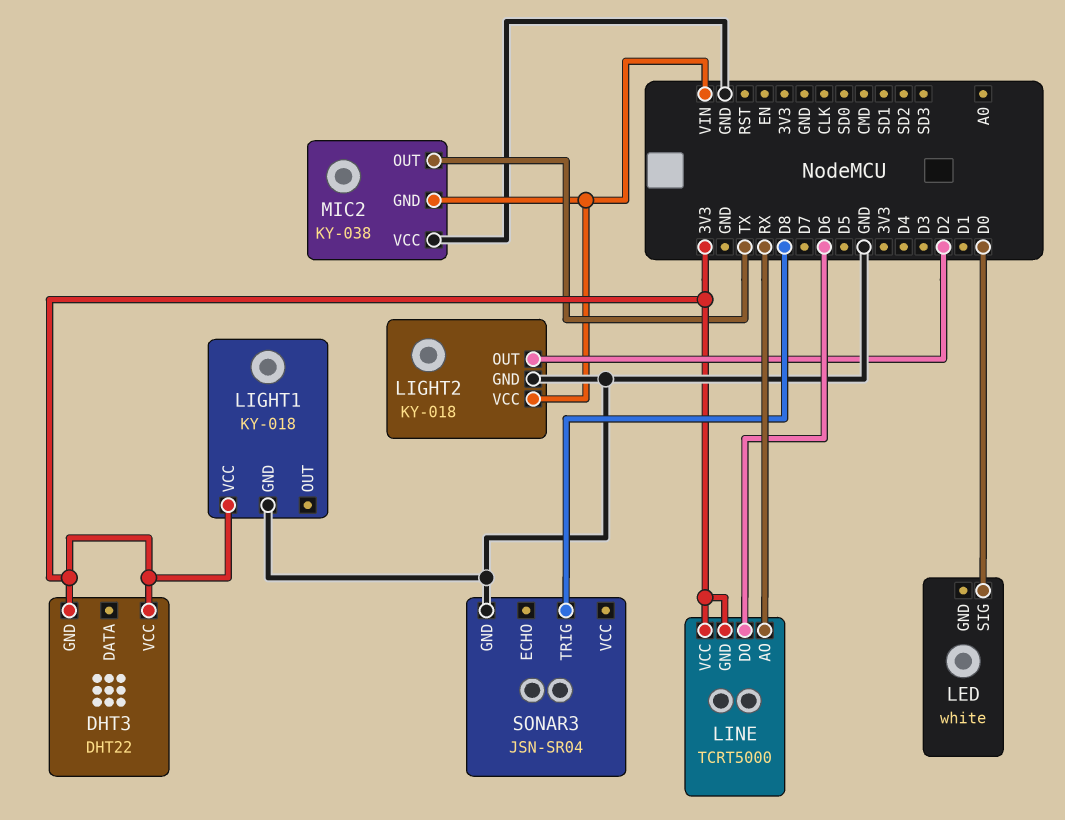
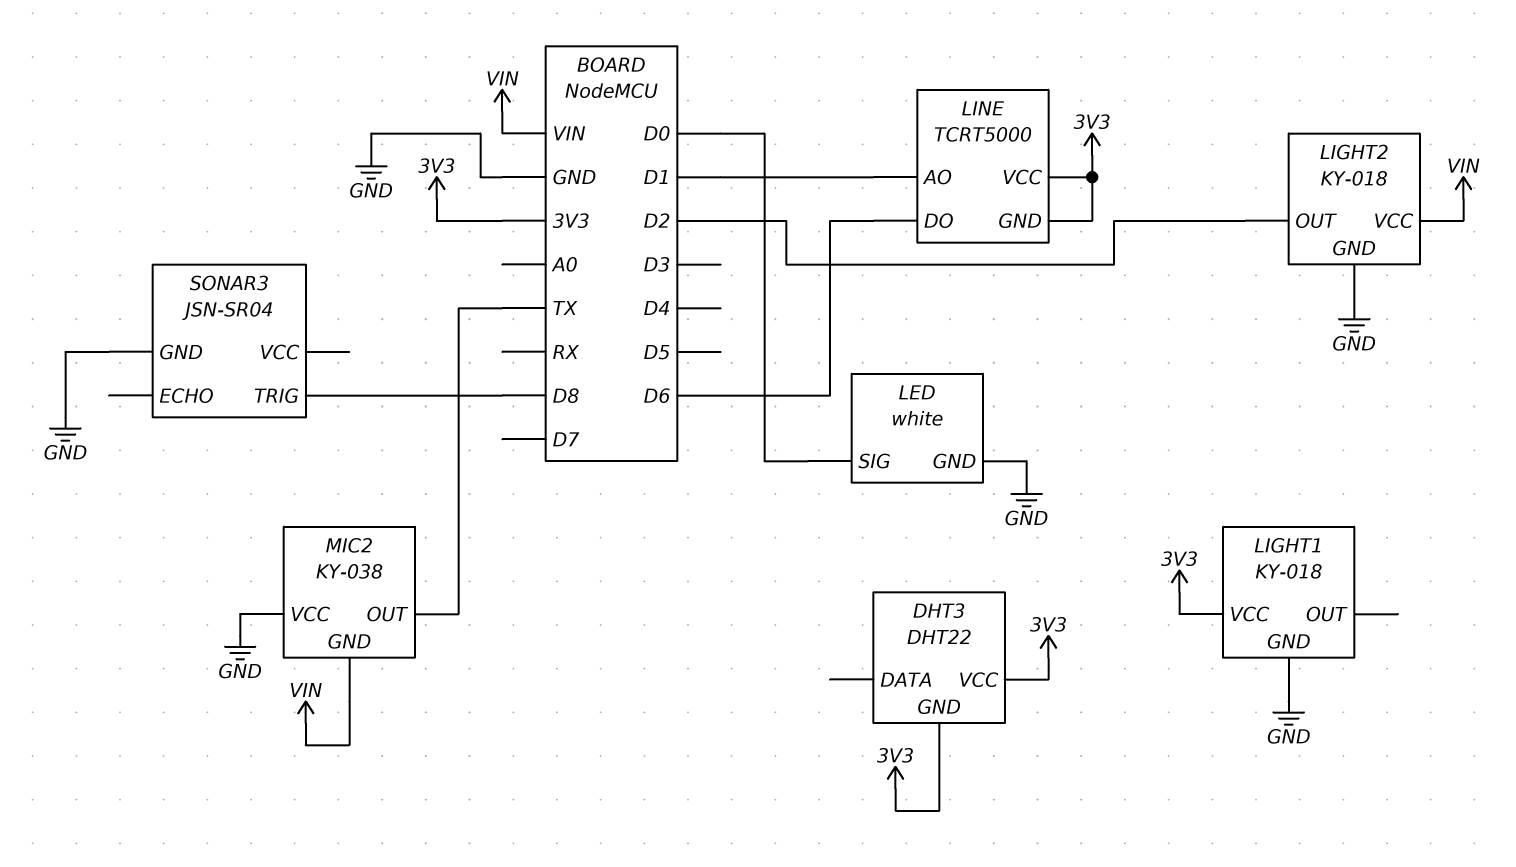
LED pin GND: none -> GND
LINE pin AO: RX -> D1

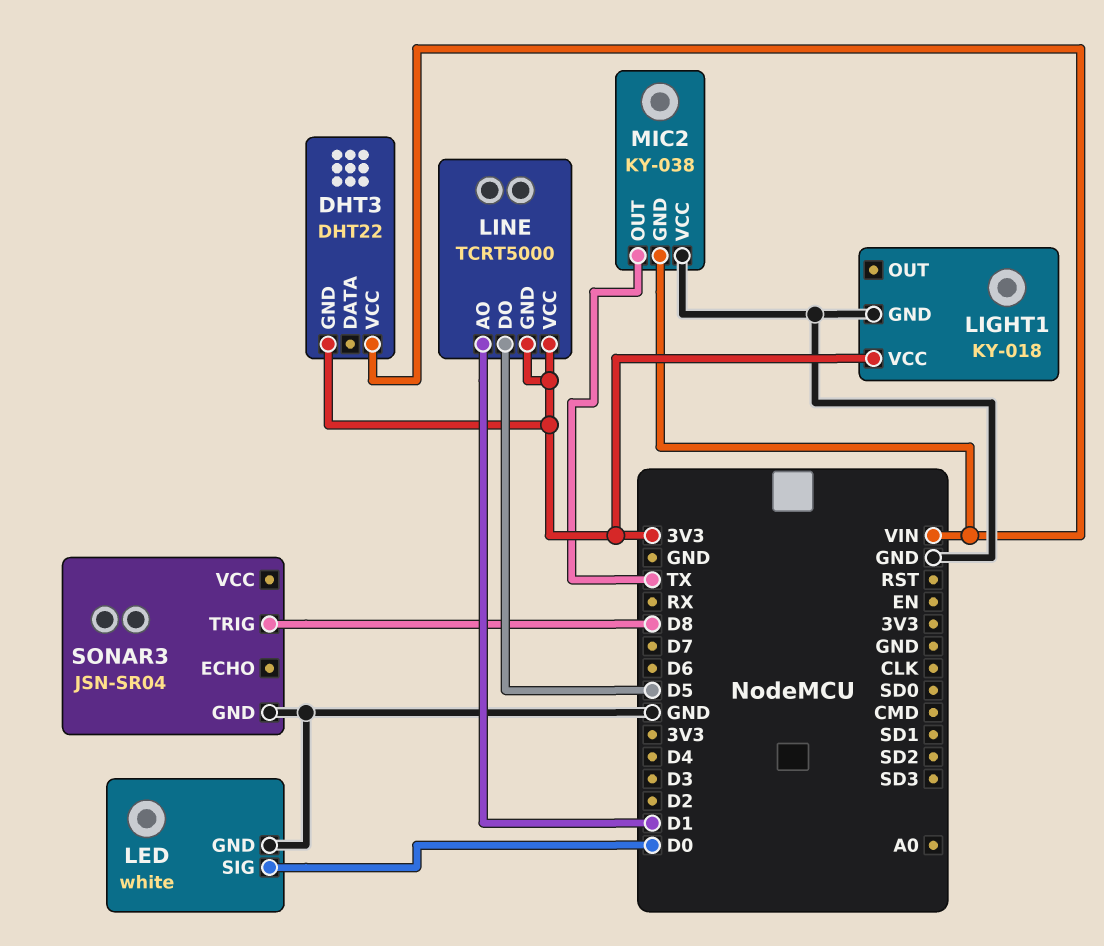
DHT3 pin VCC: 3V3 -> VIN
LIGHT2: KY-018 -> none
LIGHT2 pin GND: GND -> none
LIGHT2 pin OUT: D2 -> none
LIGHT2 pin VCC: VIN -> none
LINE pin DO: D6 -> D5

